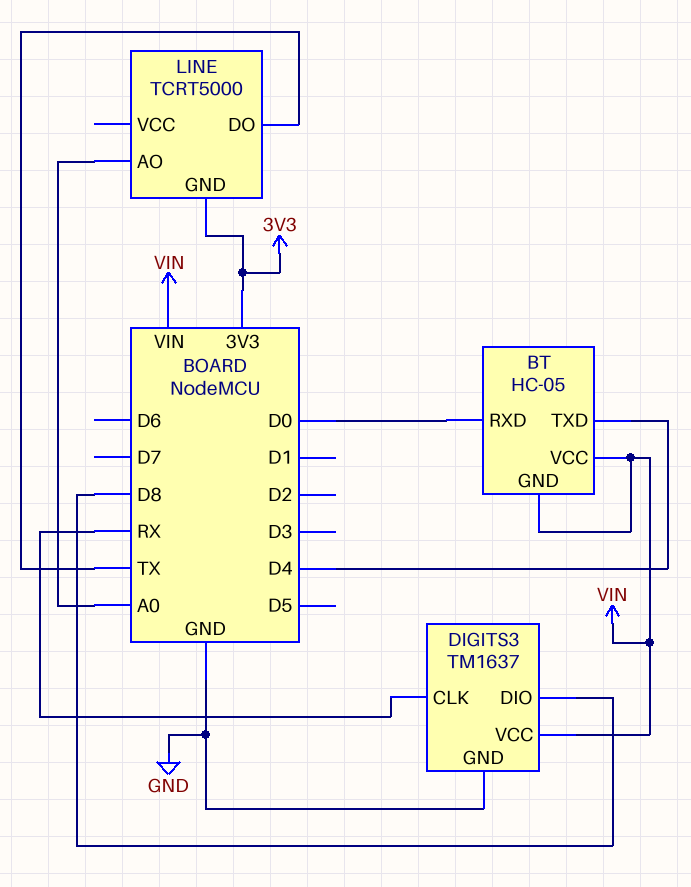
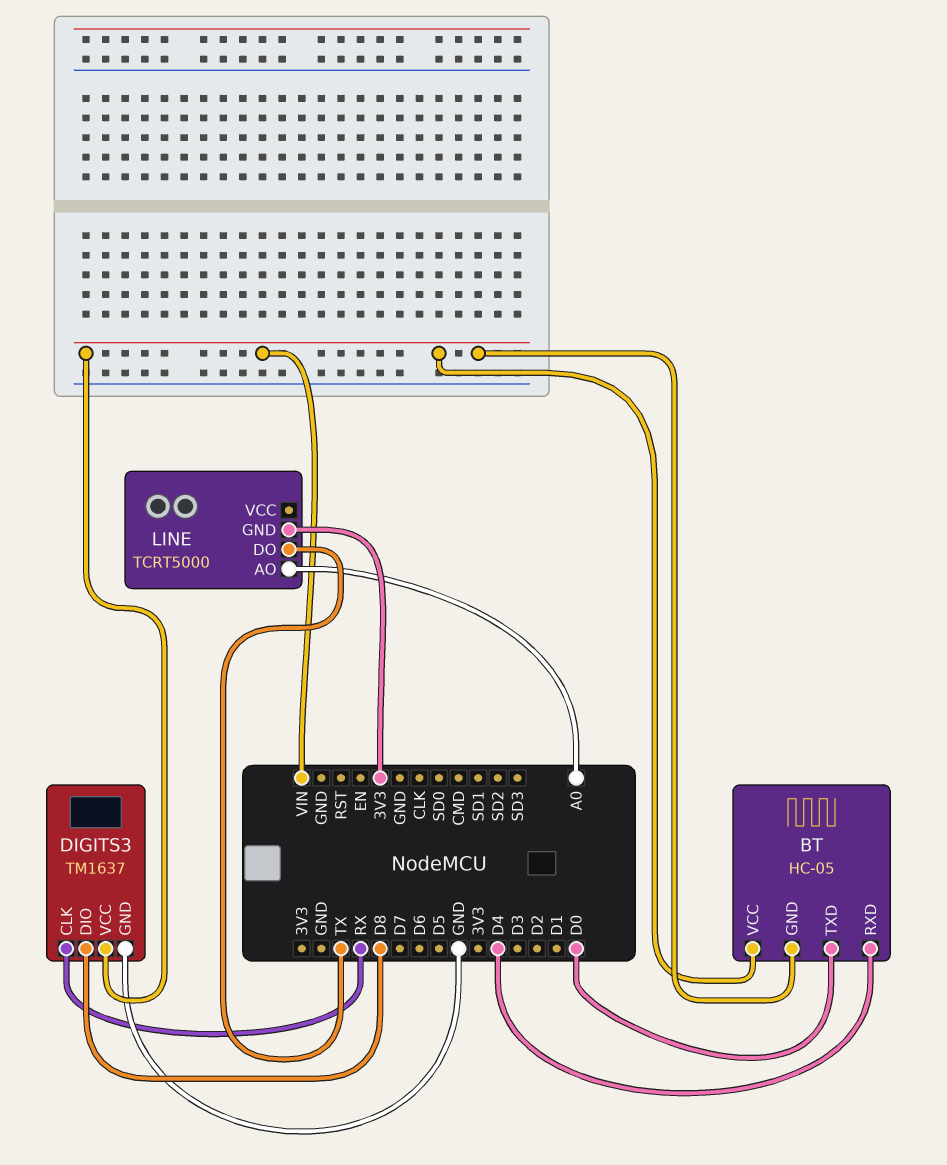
BT pin RXD: D0 -> D4
BT pin TXD: D4 -> D0

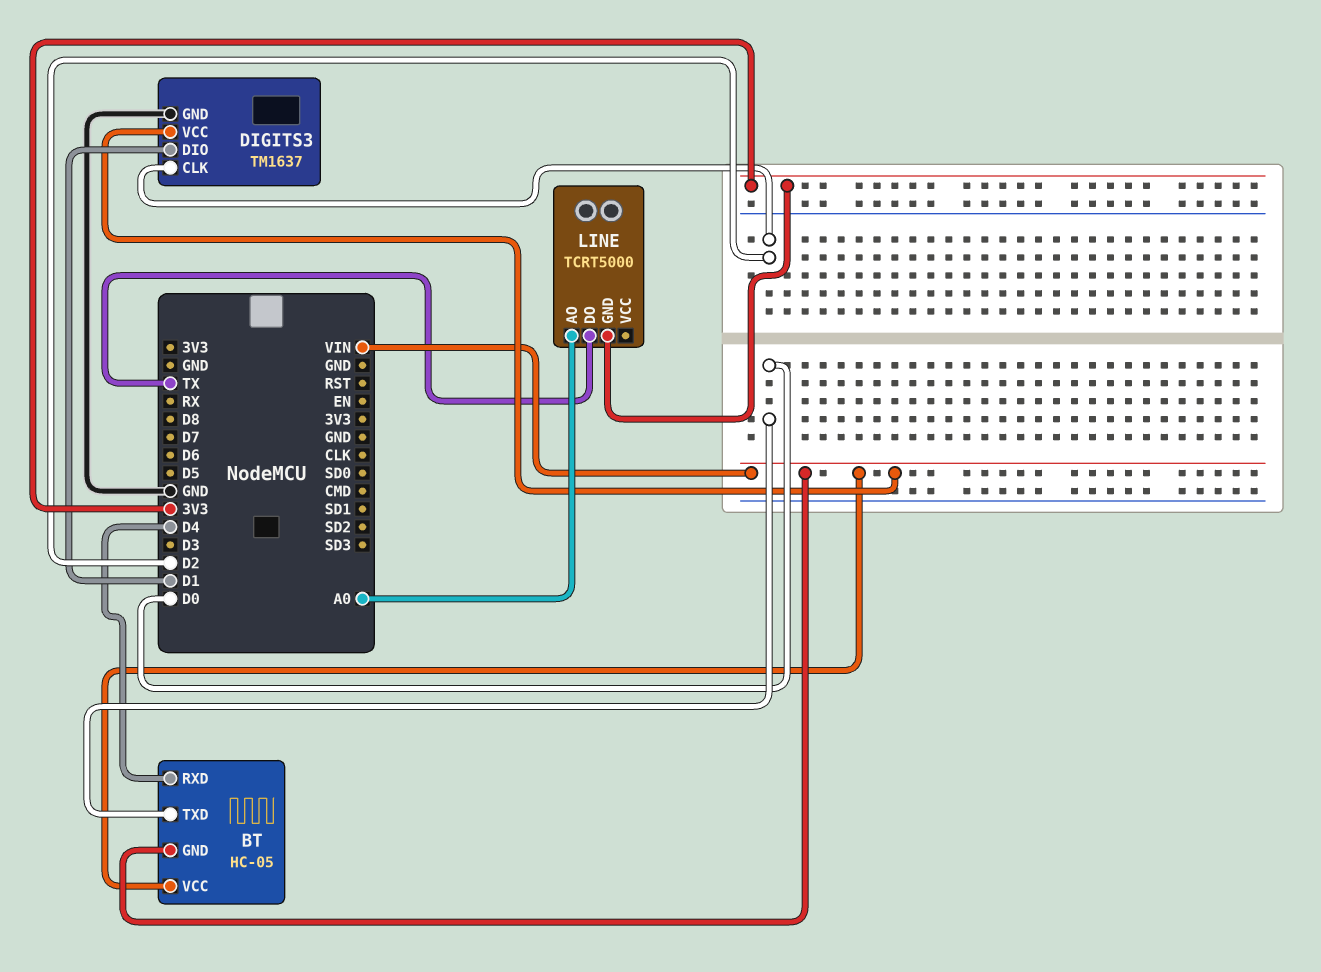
DIGITS3 pin CLK: RX -> D2
DIGITS3 pin DIO: D8 -> D1

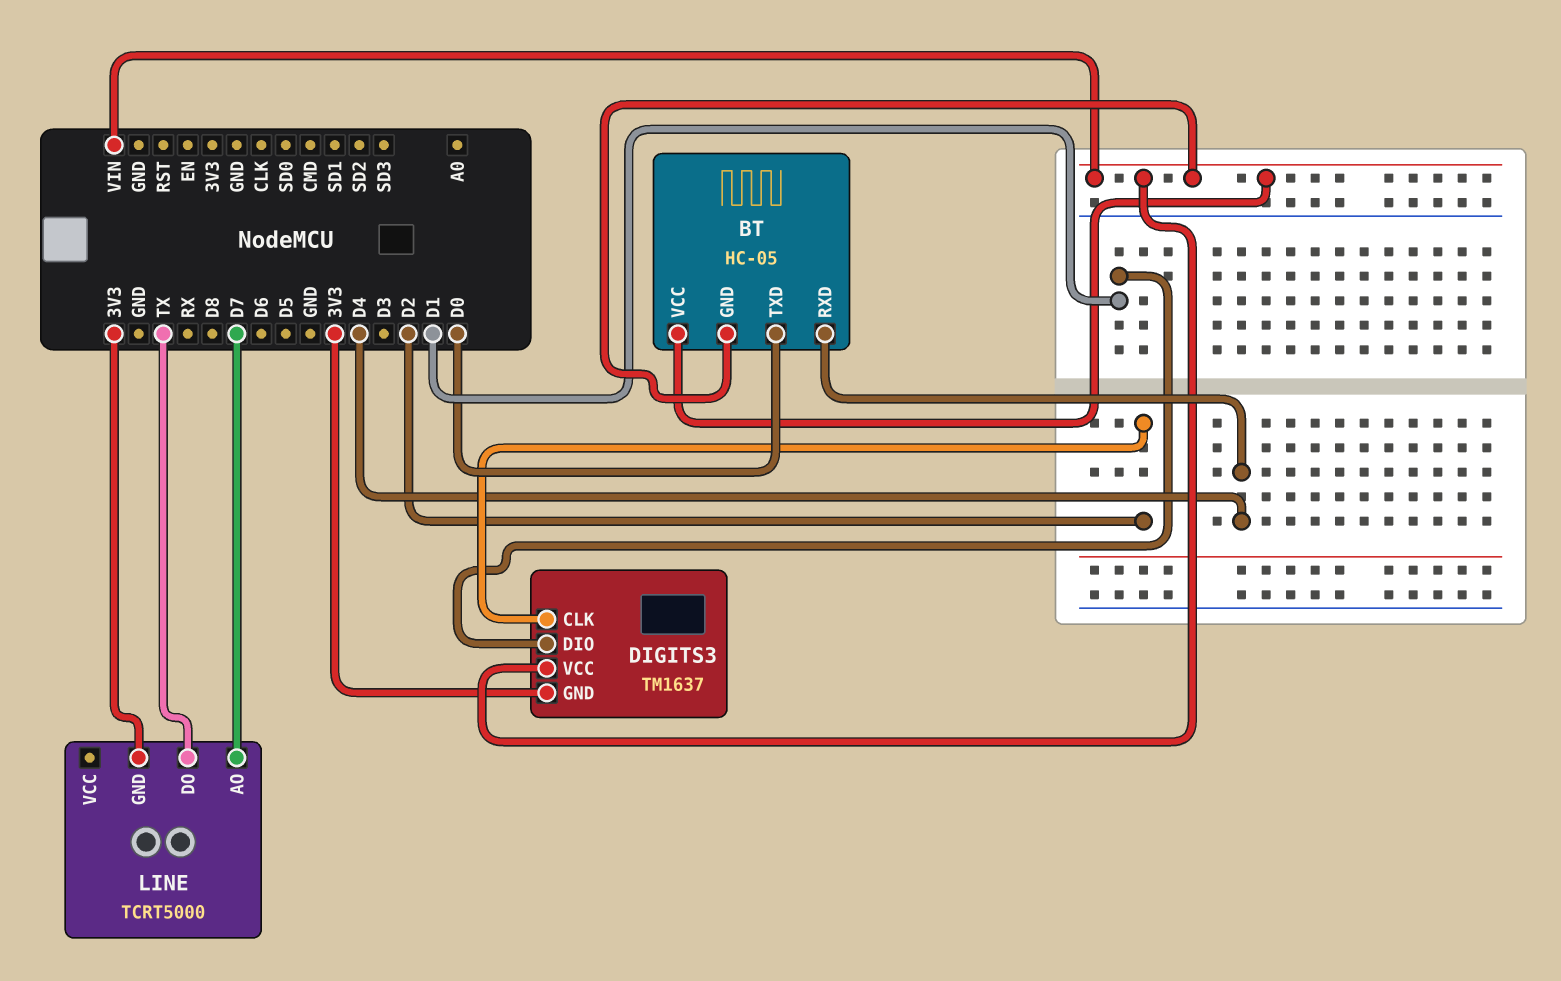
DIGITS3 pin GND: GND -> 3V3
LINE pin AO: A0 -> D7

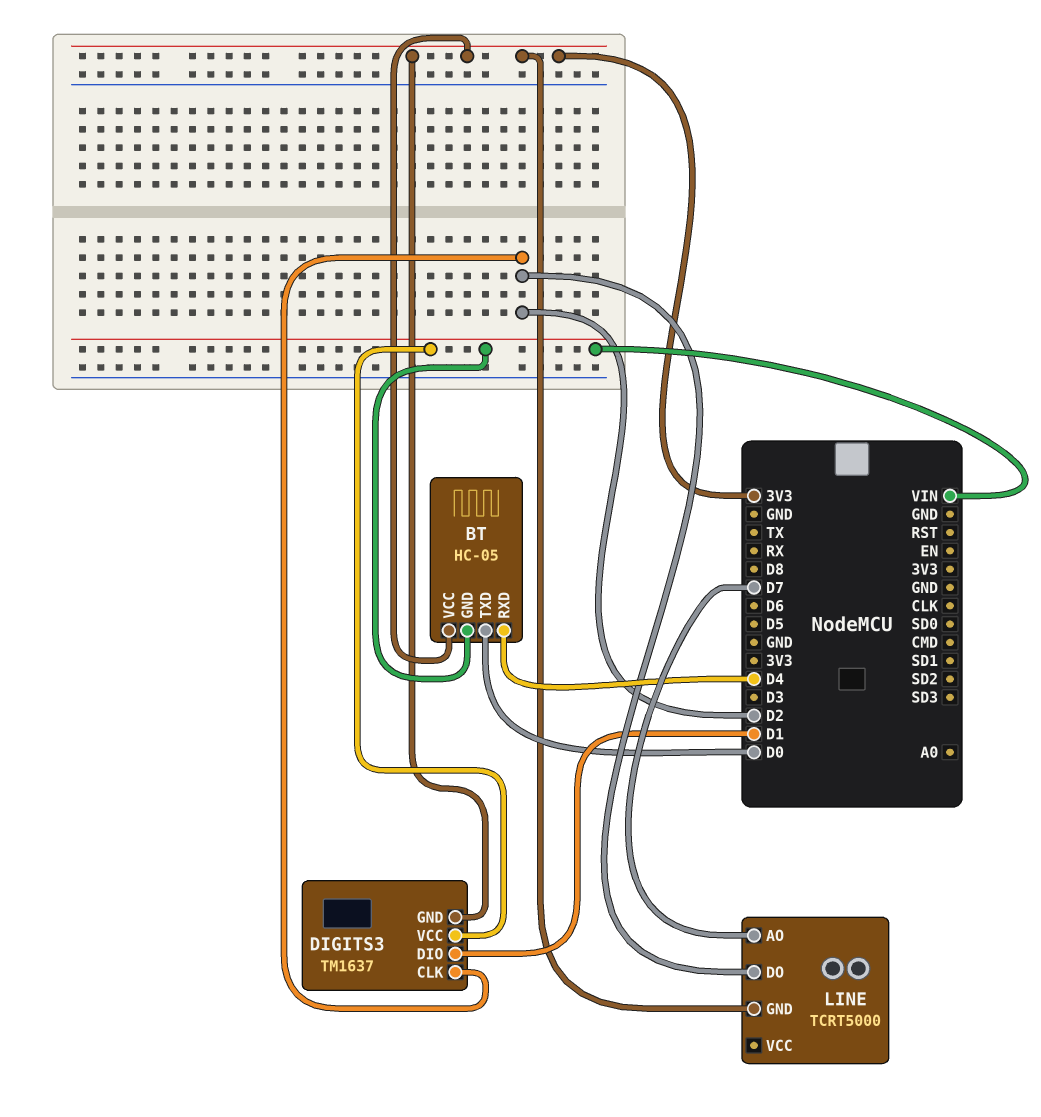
BT pin VCC: VIN -> 3V3
LINE pin DO: TX -> D2

